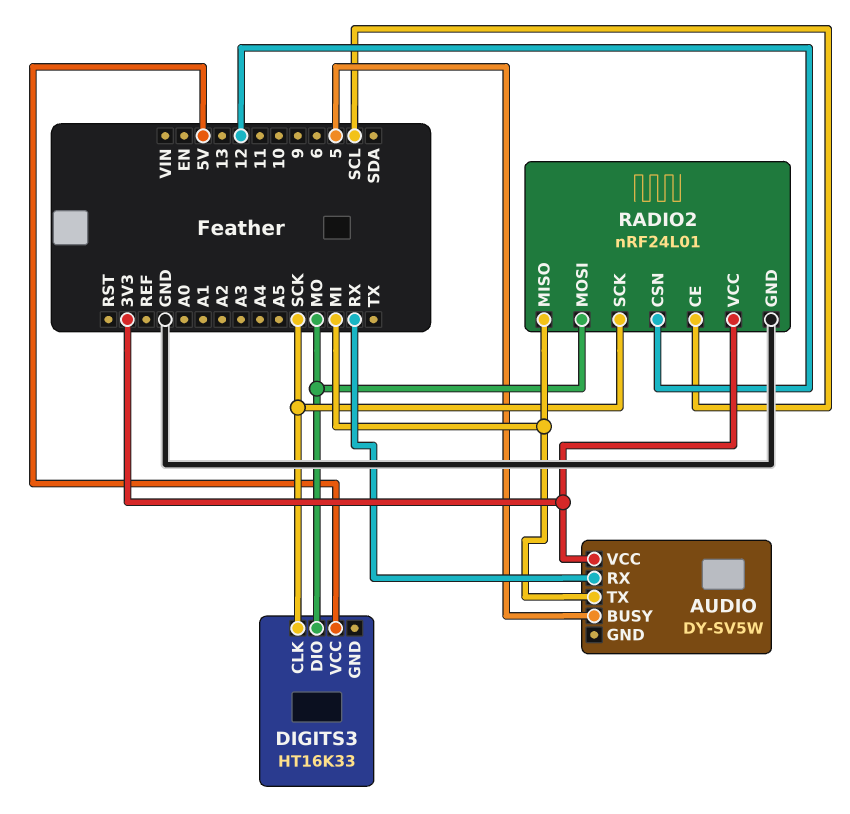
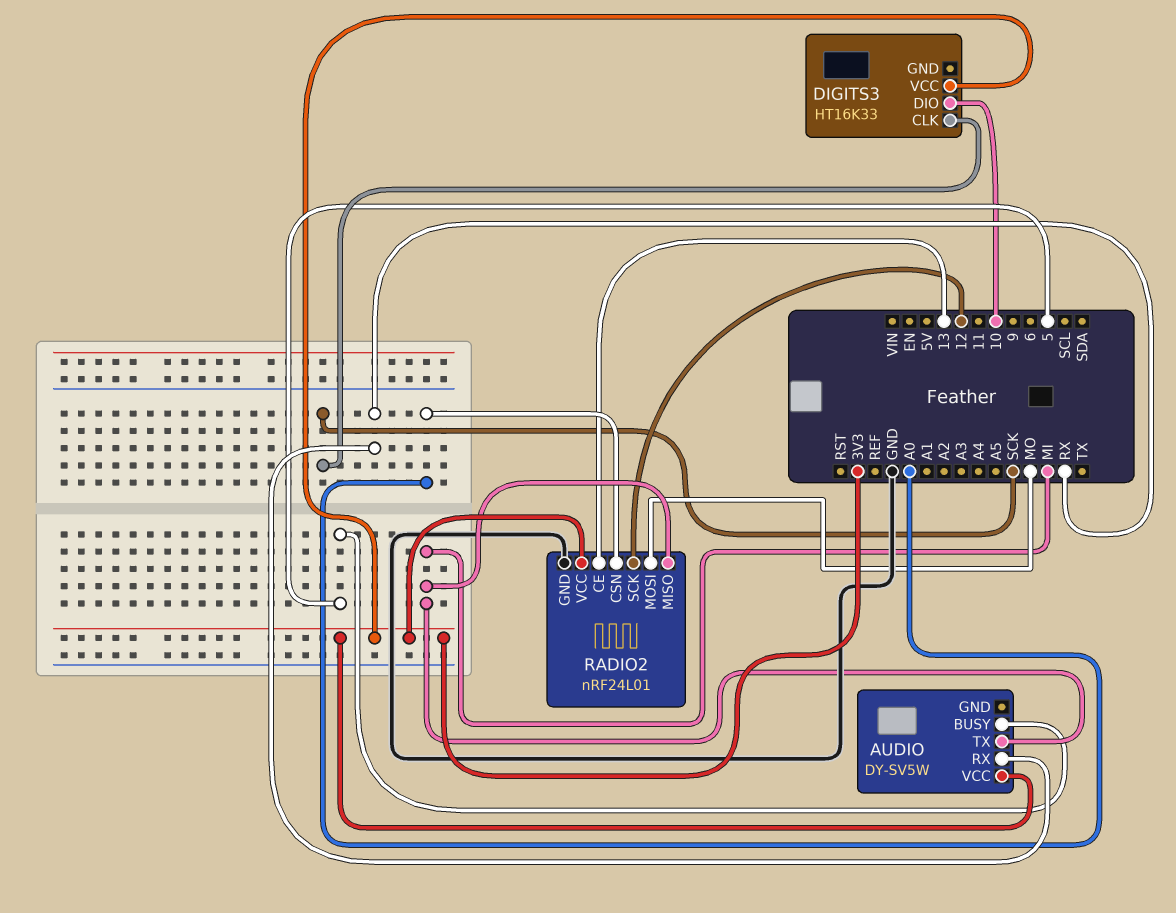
DIGITS3 pin DIO: MO -> 10
DIGITS3 pin VCC: 5V -> 3V3
RADIO2 pin CE: SCL -> 13
RADIO2 pin CSN: 12 -> A0
RADIO2 pin SCK: SCK -> 12

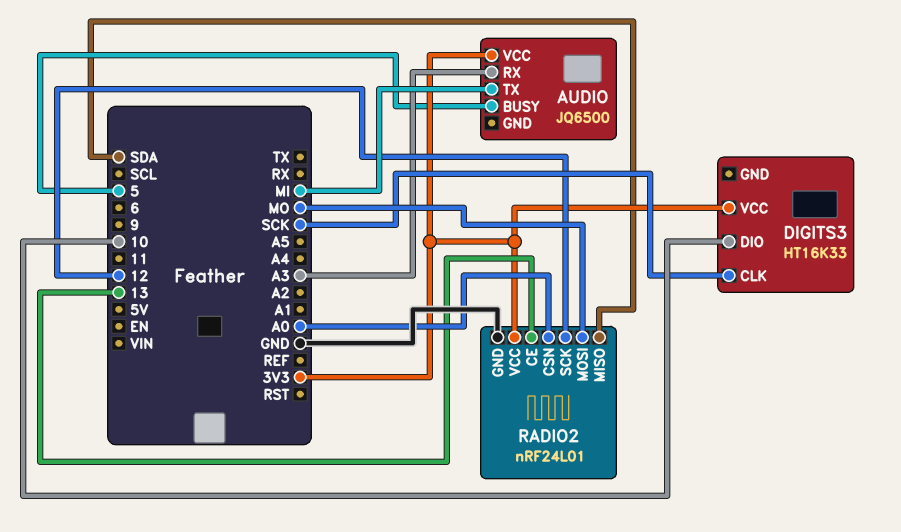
AUDIO: DY-SV5W -> JQ6500
AUDIO pin RX: RX -> A3
RADIO2 pin MISO: MI -> SDA

